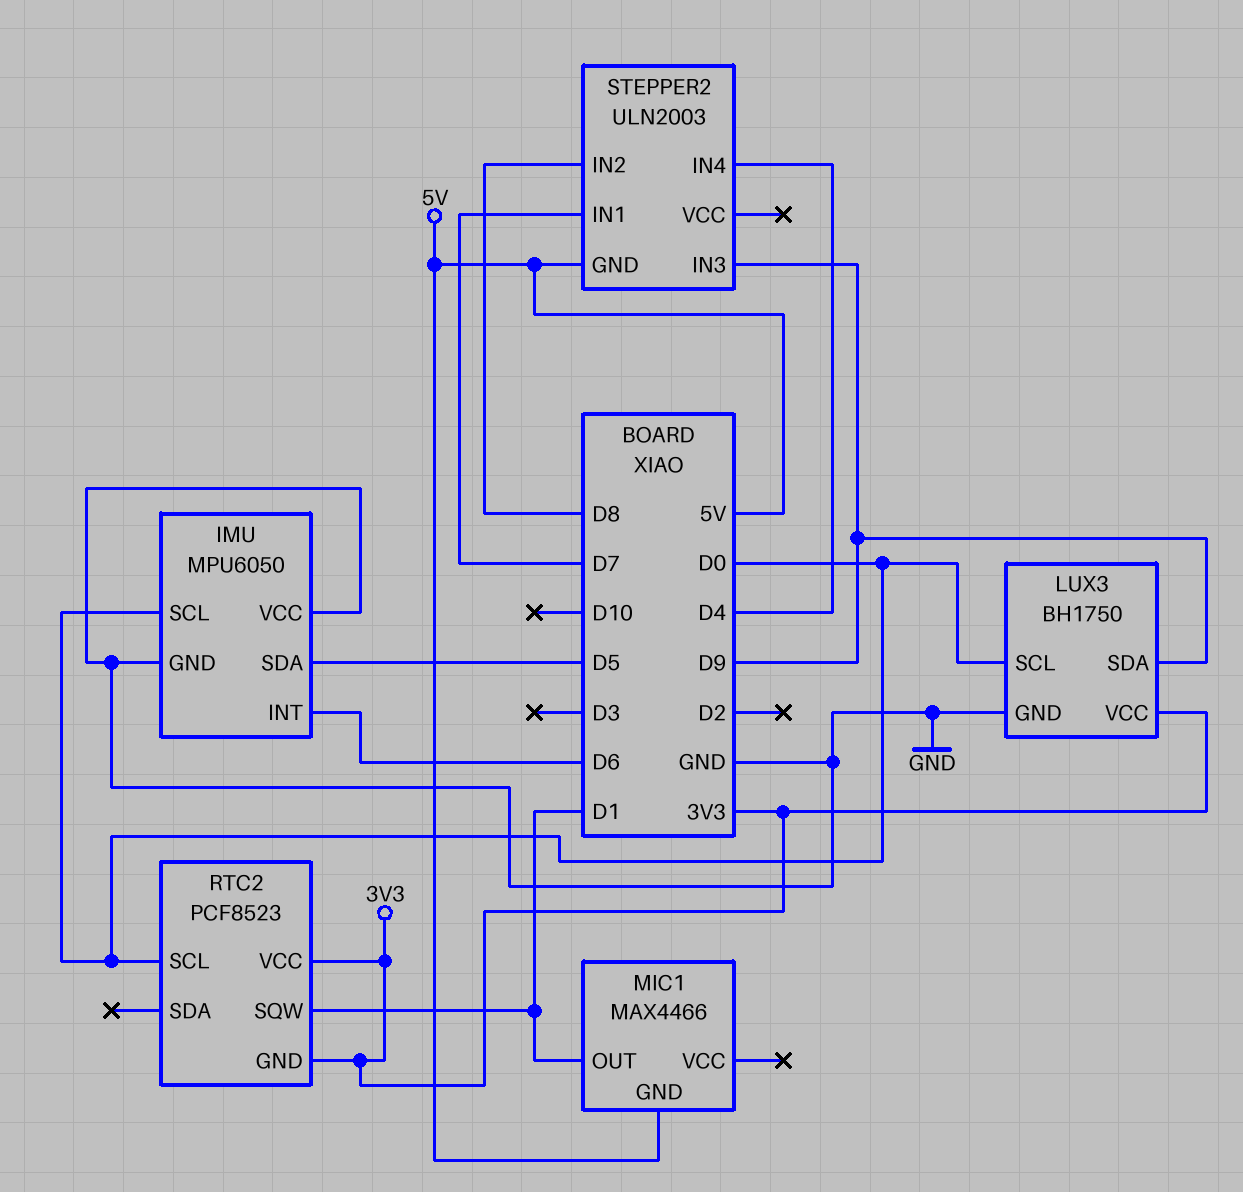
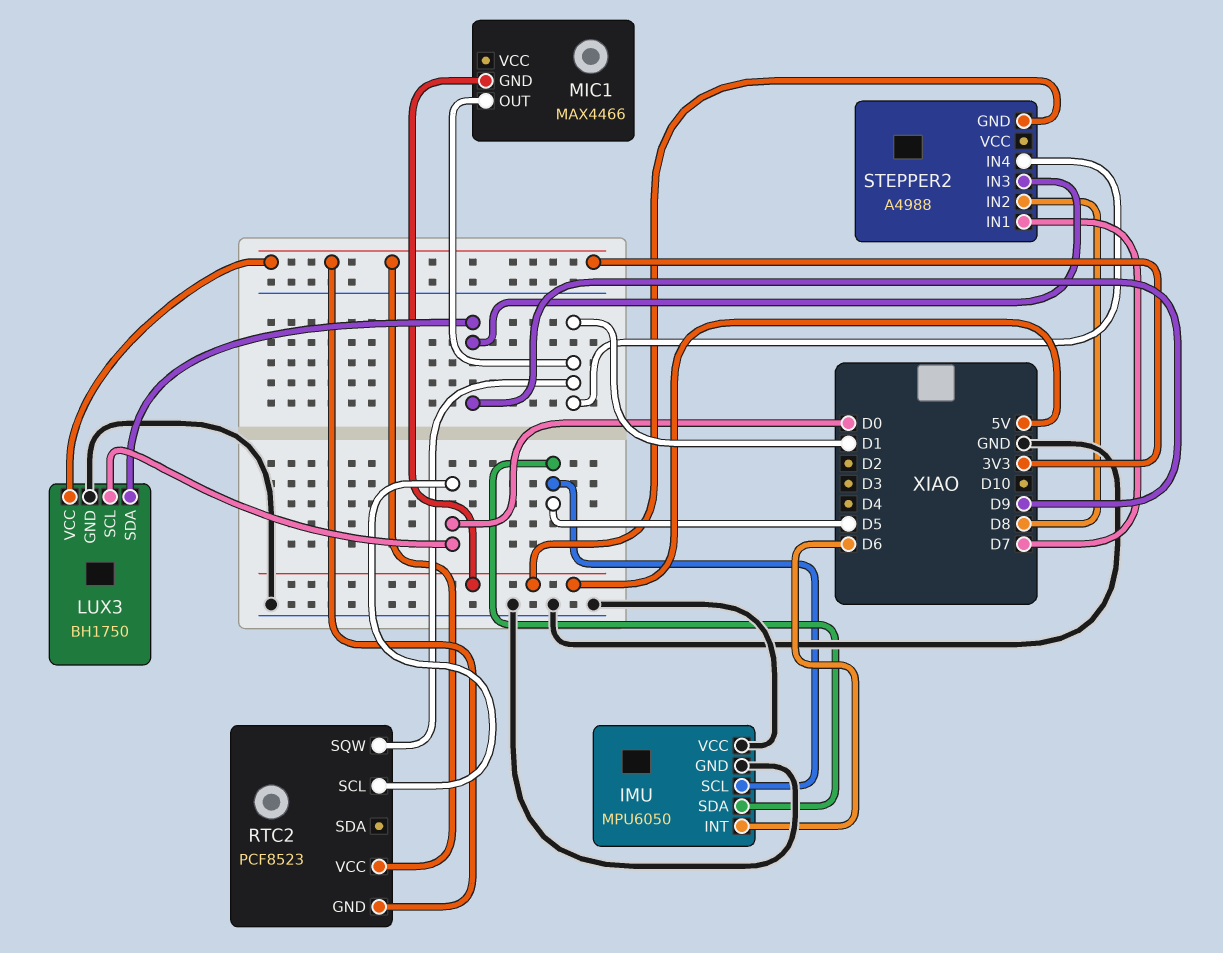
IMU pin SCL: D0 -> D5
STEPPER2: ULN2003 -> A4988
STEPPER2 pin IN4: D4 -> D1

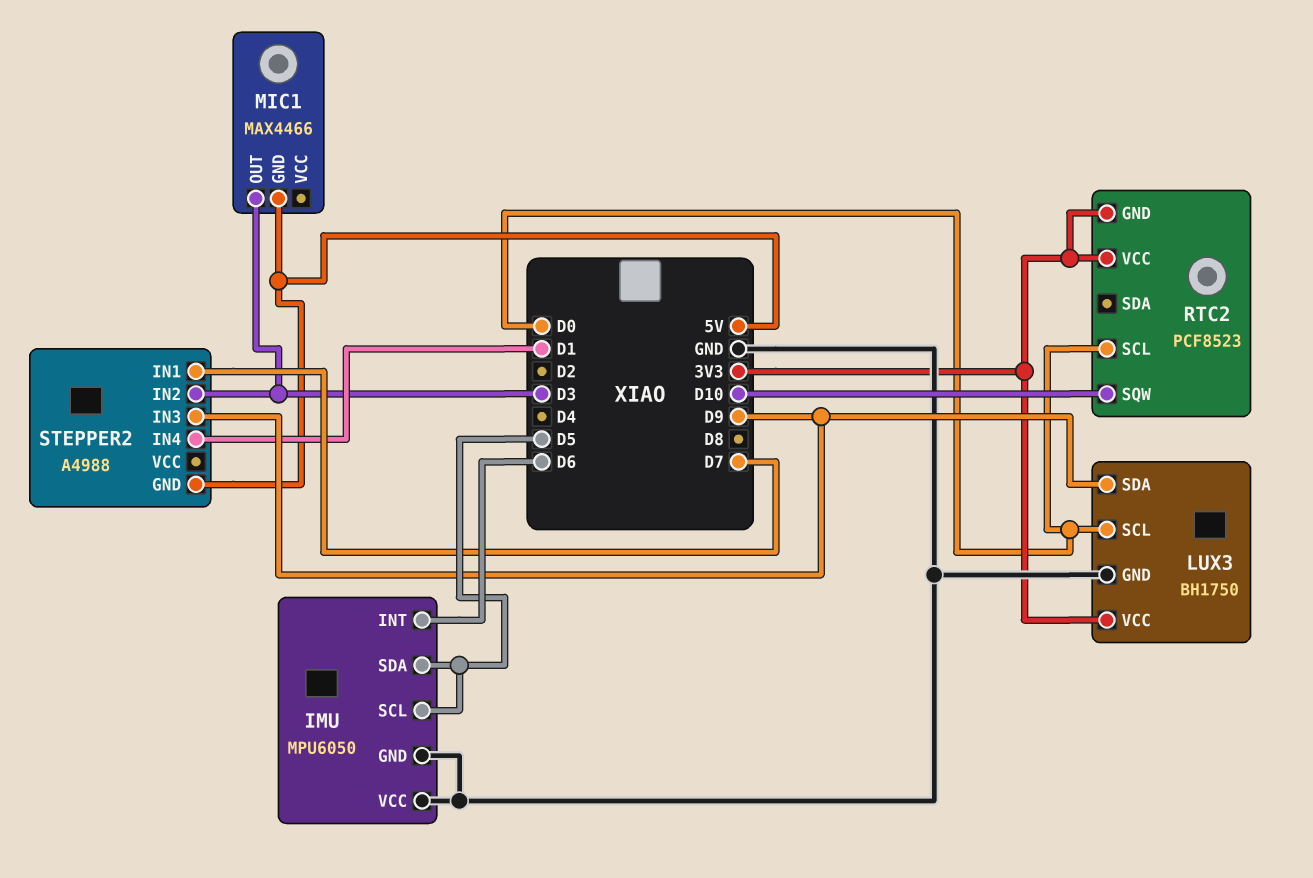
MIC1 pin OUT: D1 -> D3
RTC2 pin SQW: D1 -> D10
STEPPER2 pin IN2: D8 -> D3

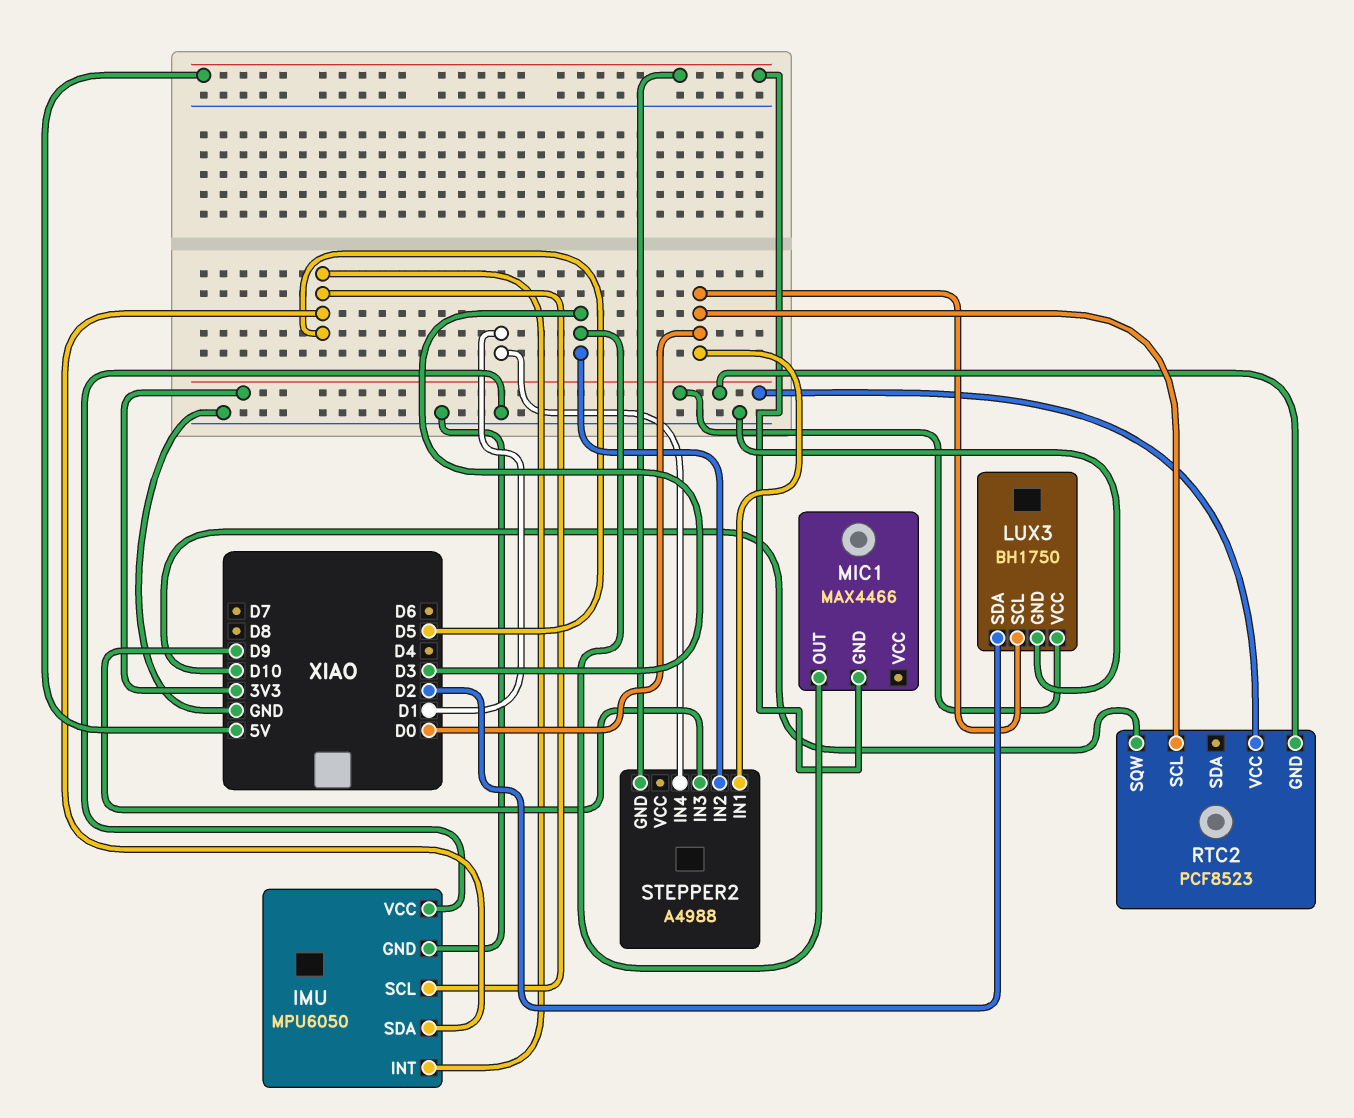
IMU pin INT: D6 -> D5
LUX3 pin SDA: D9 -> D2
STEPPER2 pin IN1: D7 -> D0

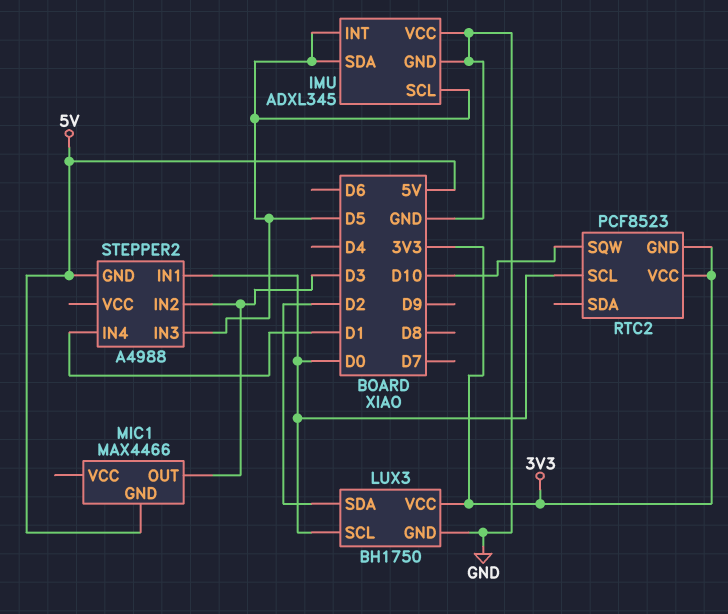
IMU: MPU6050 -> ADXL345
STEPPER2 pin IN3: D9 -> D5

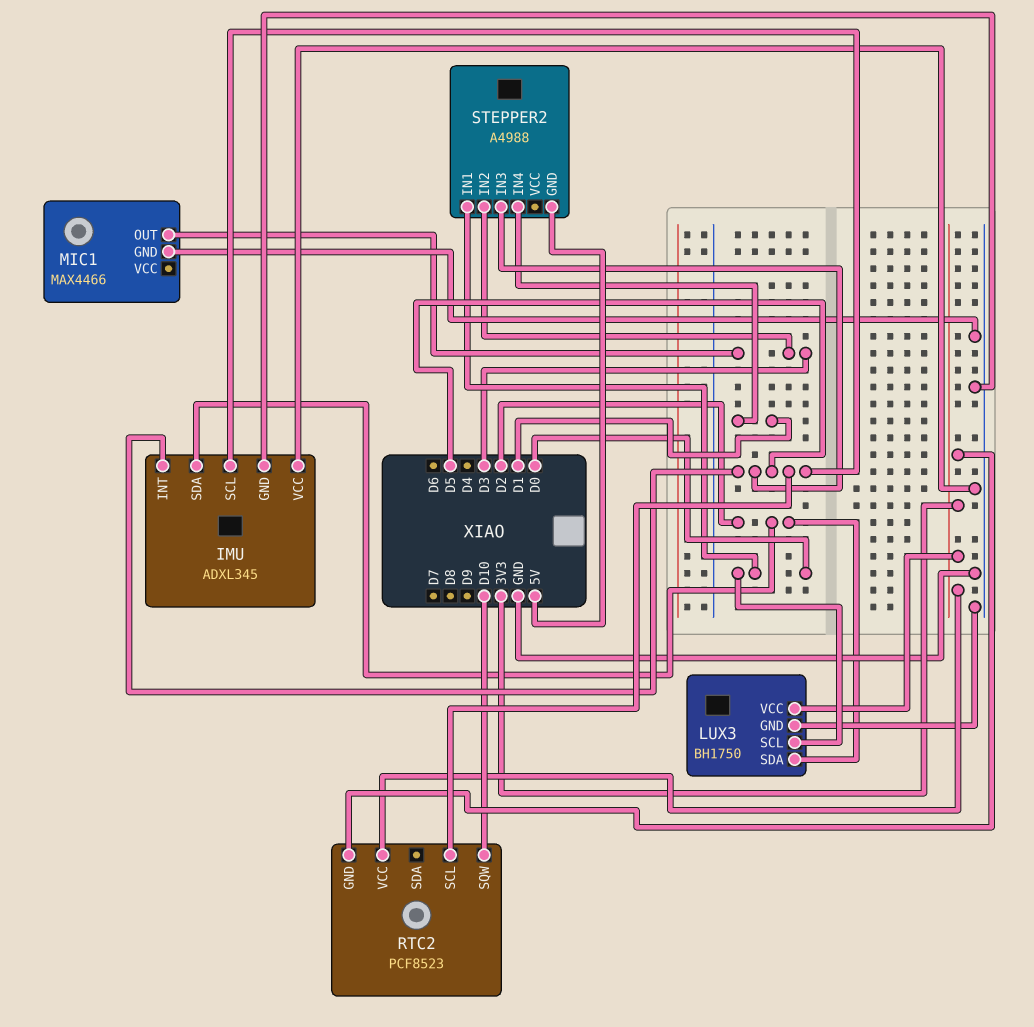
IMU pin SDA: D5 -> D2
MIC1 pin GND: 5V -> GND
RTC2 pin SCL: D0 -> D5

